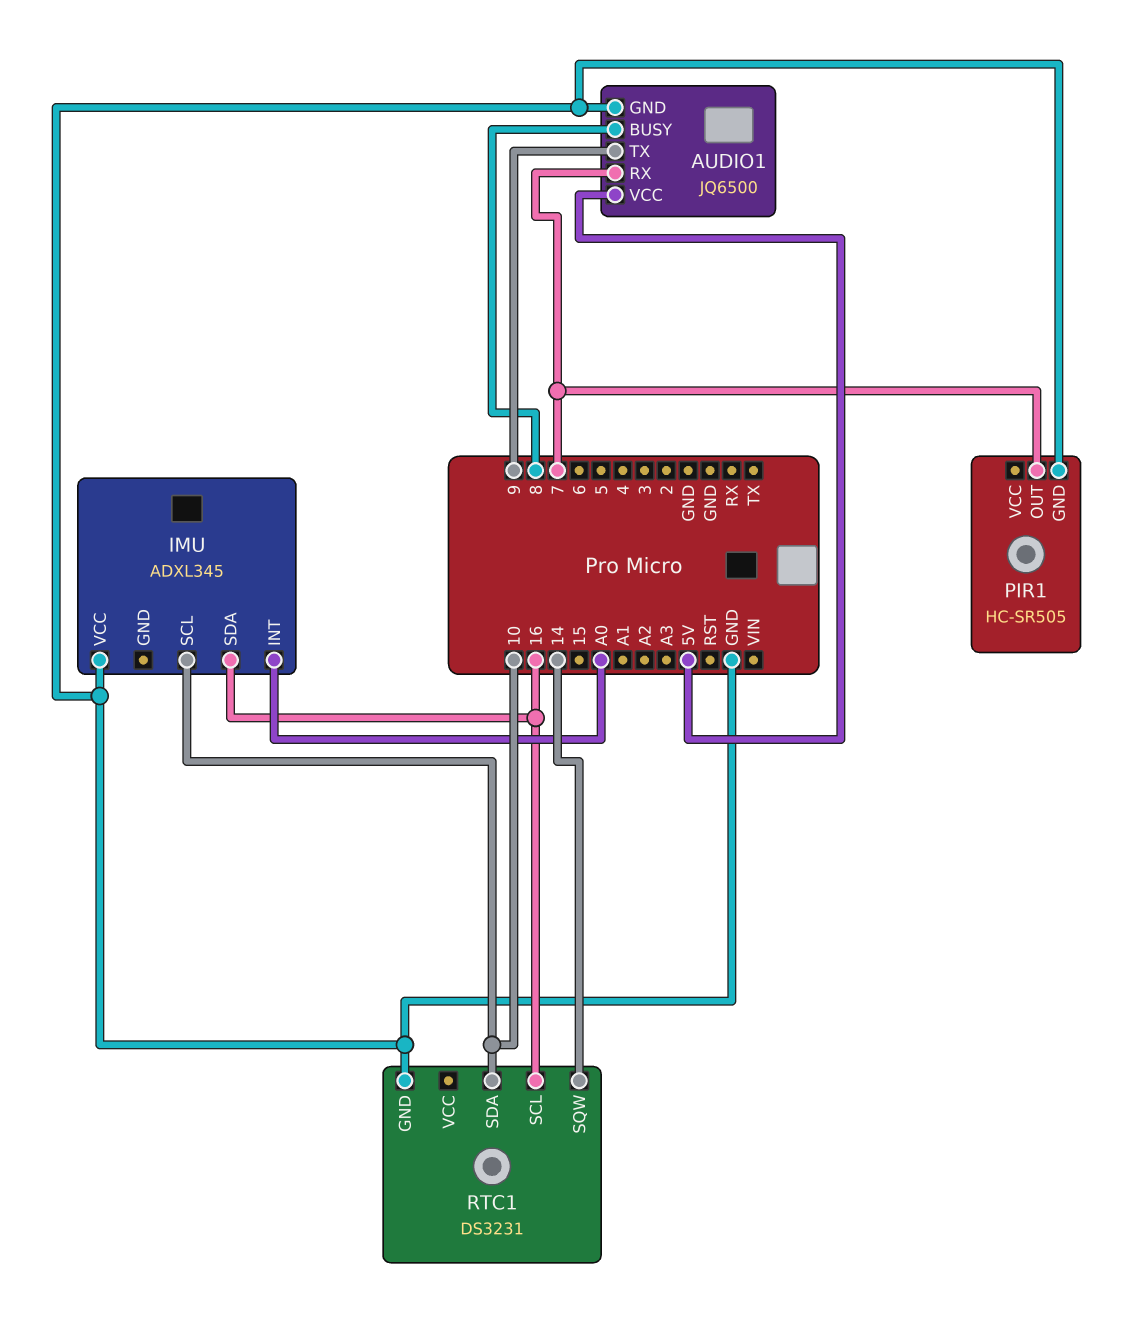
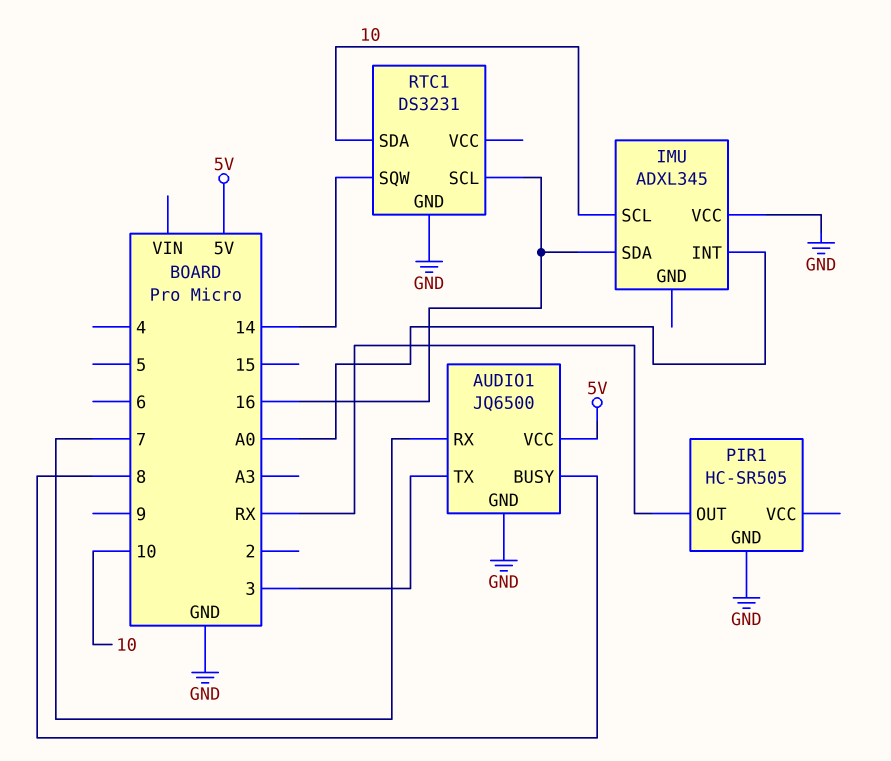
AUDIO1 pin TX: 9 -> 3
PIR1 pin OUT: 7 -> RX

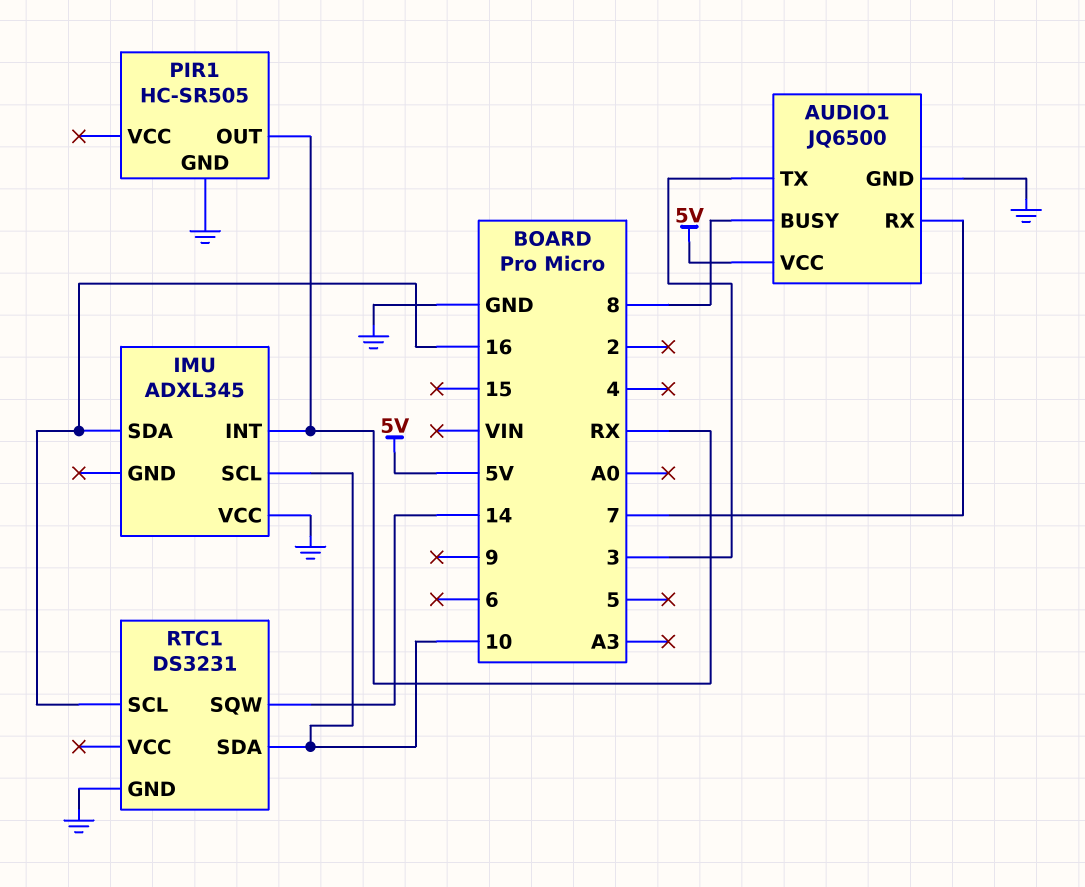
IMU pin INT: A0 -> RX

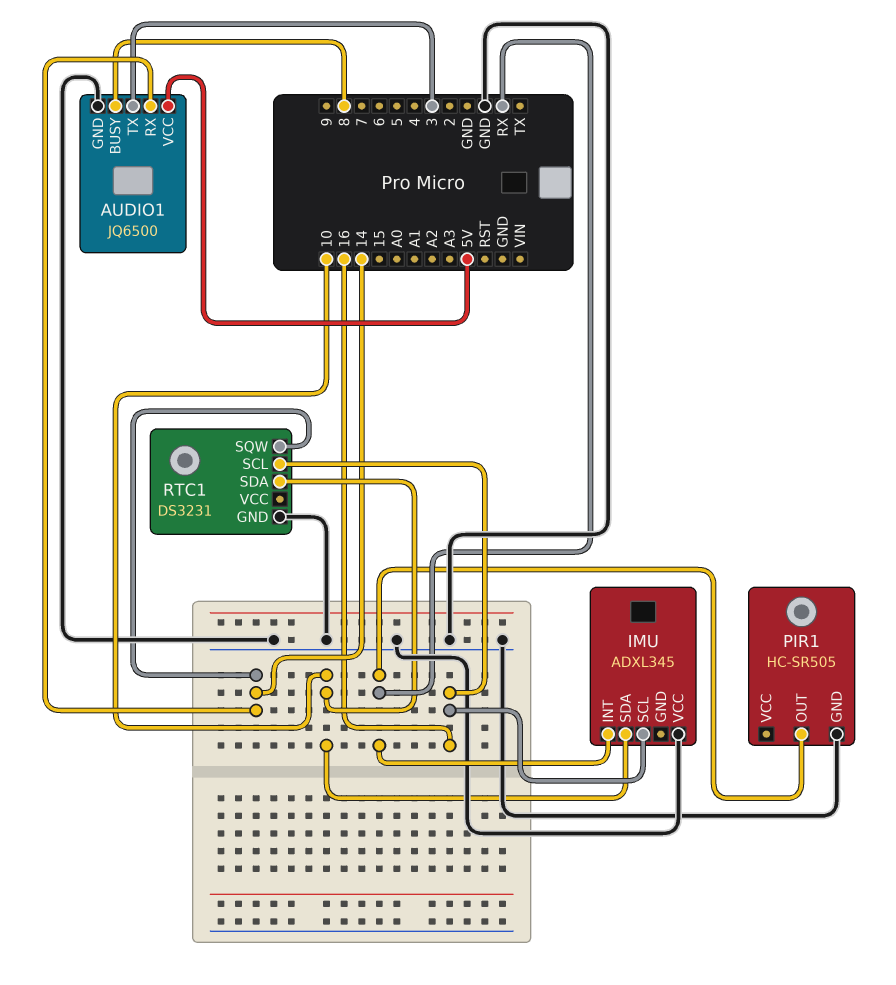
AUDIO1 pin RX: 7 -> 14
IMU pin SCL: 10 -> 16
IMU pin SDA: 16 -> 10

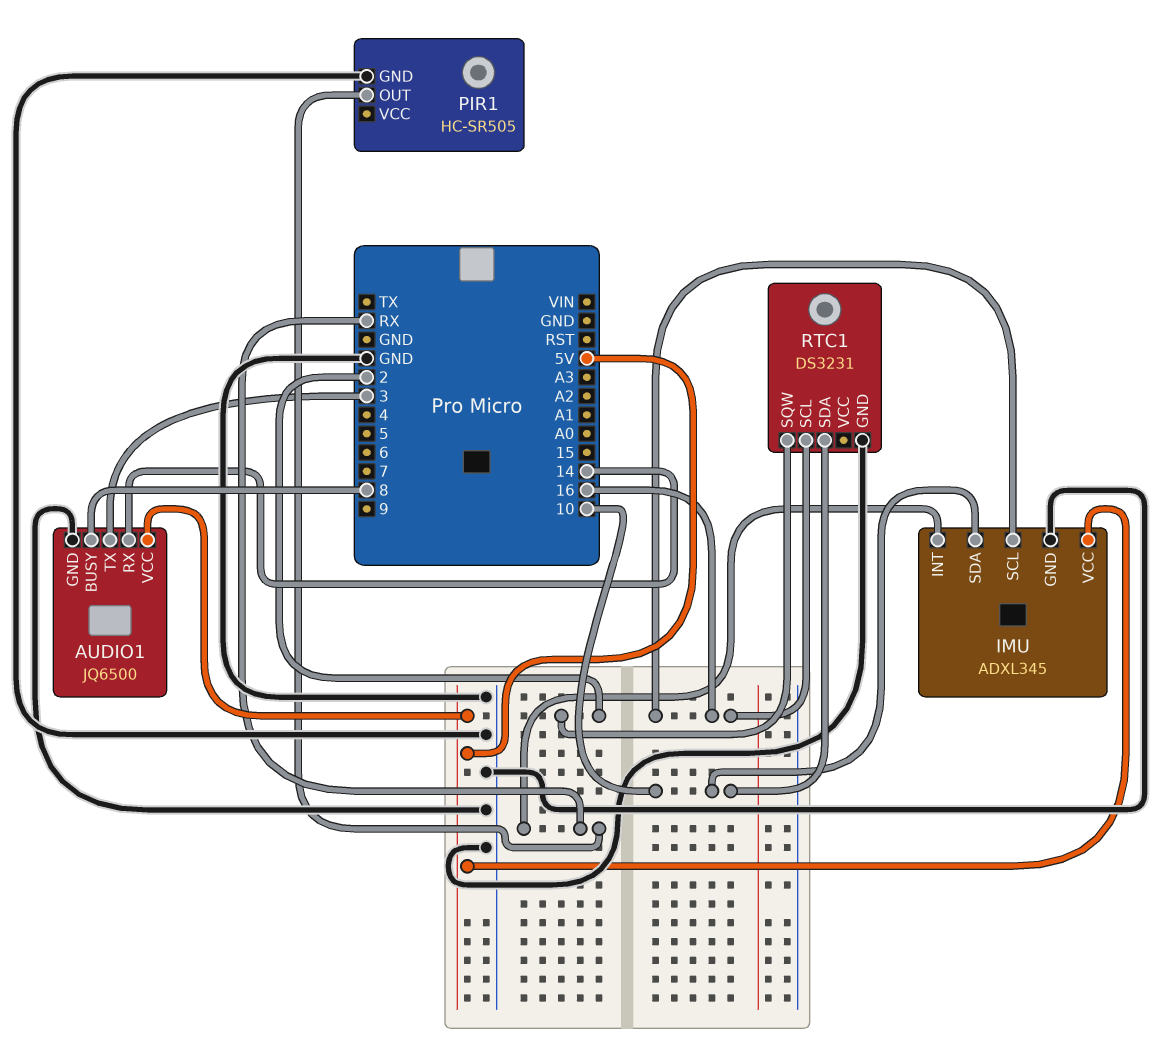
IMU pin GND: none -> GND
IMU pin VCC: GND -> 5V
RTC1 pin SQW: 14 -> 2

